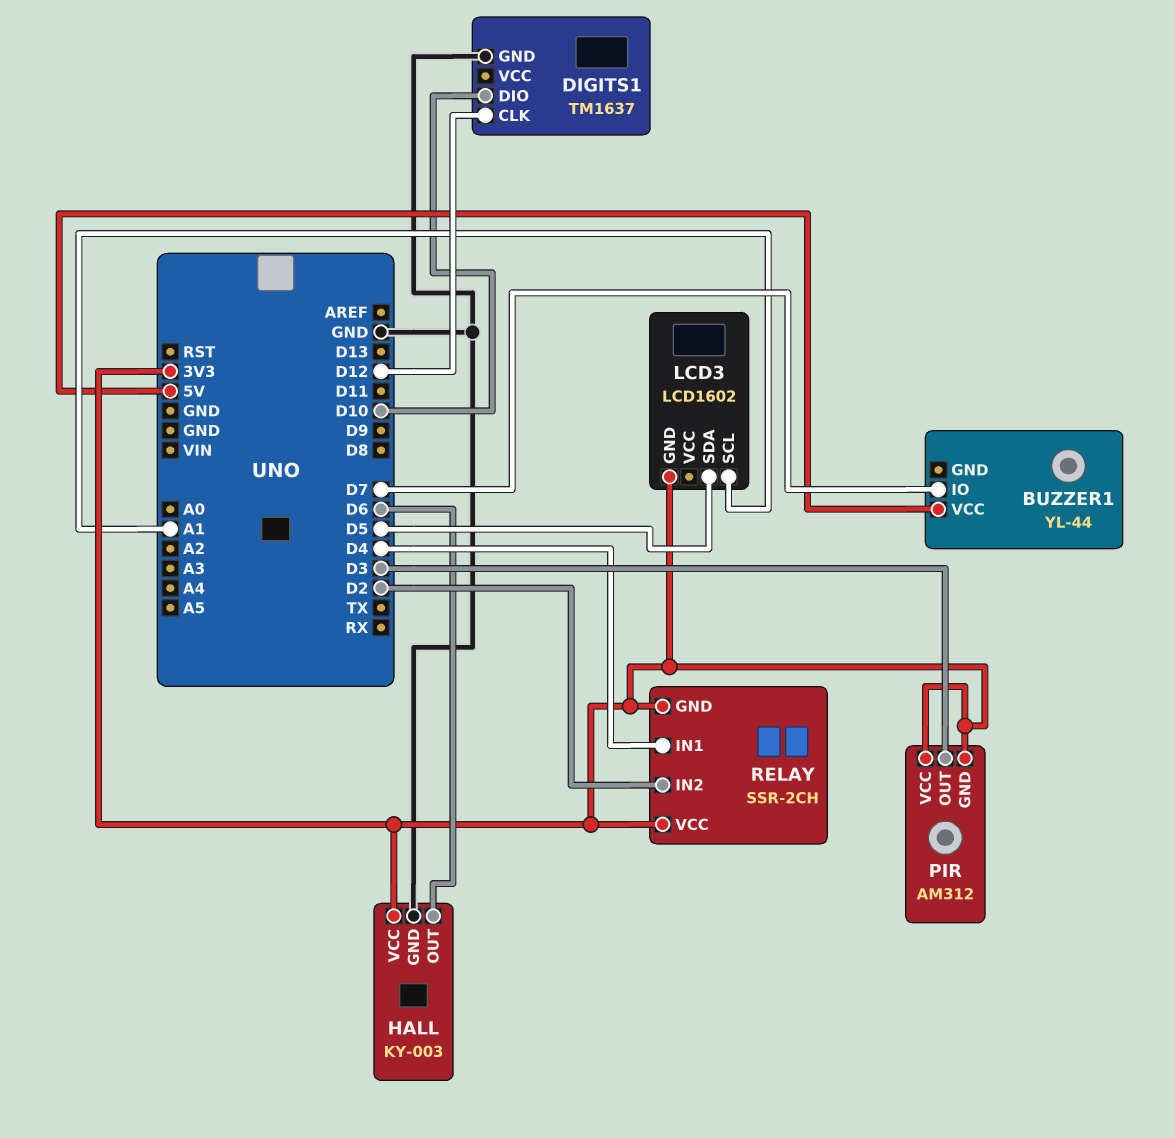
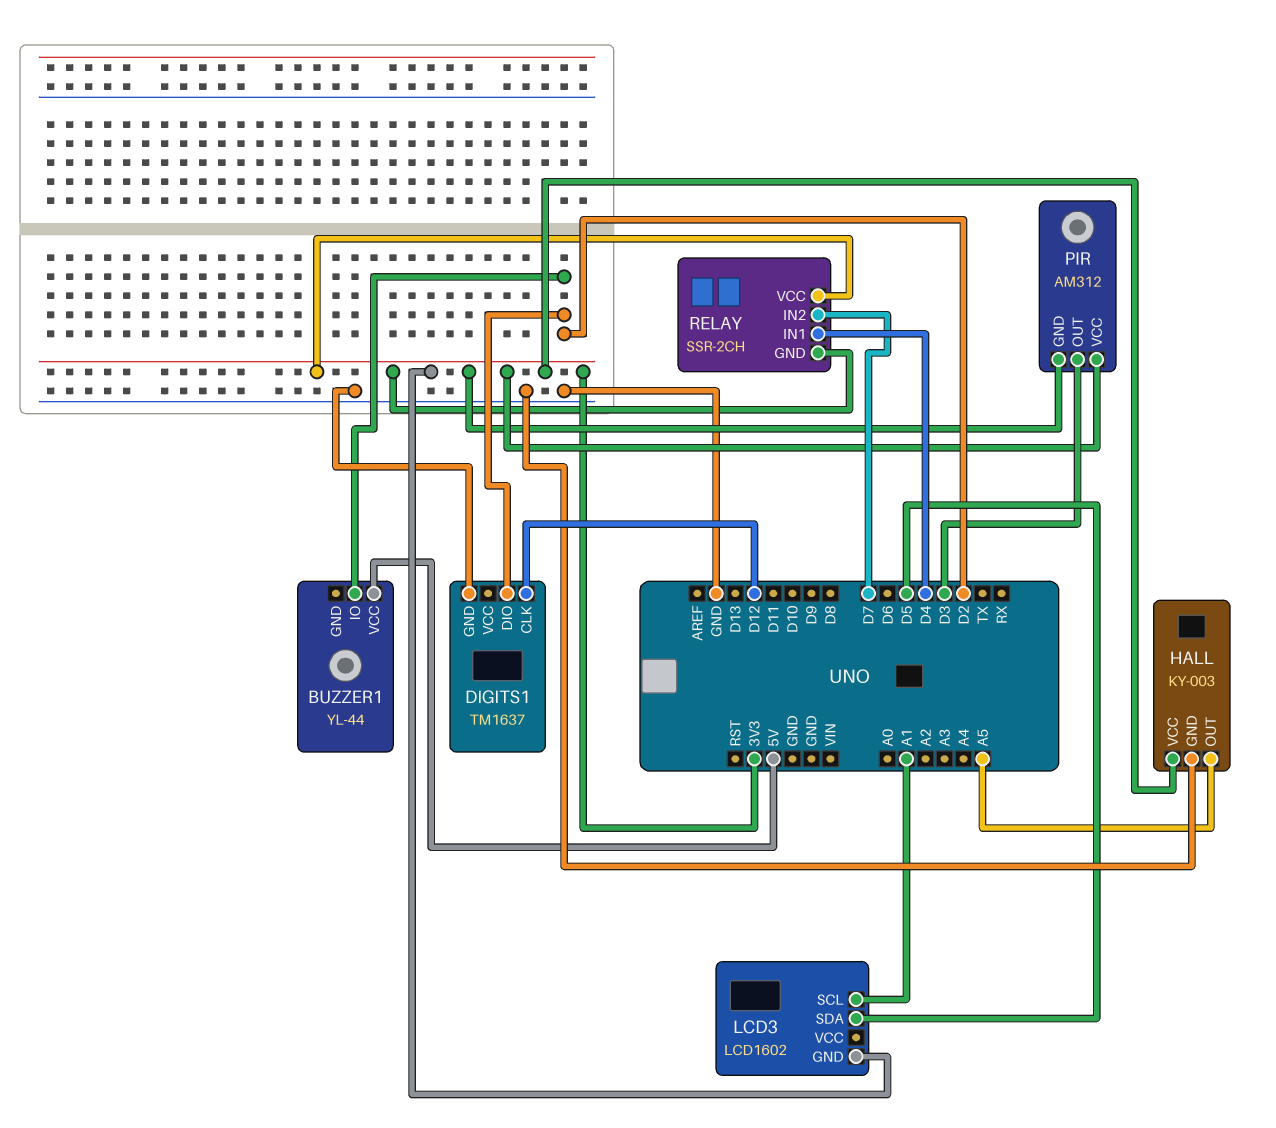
BUZZER1 pin IO: D7 -> D2
DIGITS1 pin DIO: D10 -> D2
HALL pin OUT: D6 -> A5
RELAY pin IN2: D2 -> D7

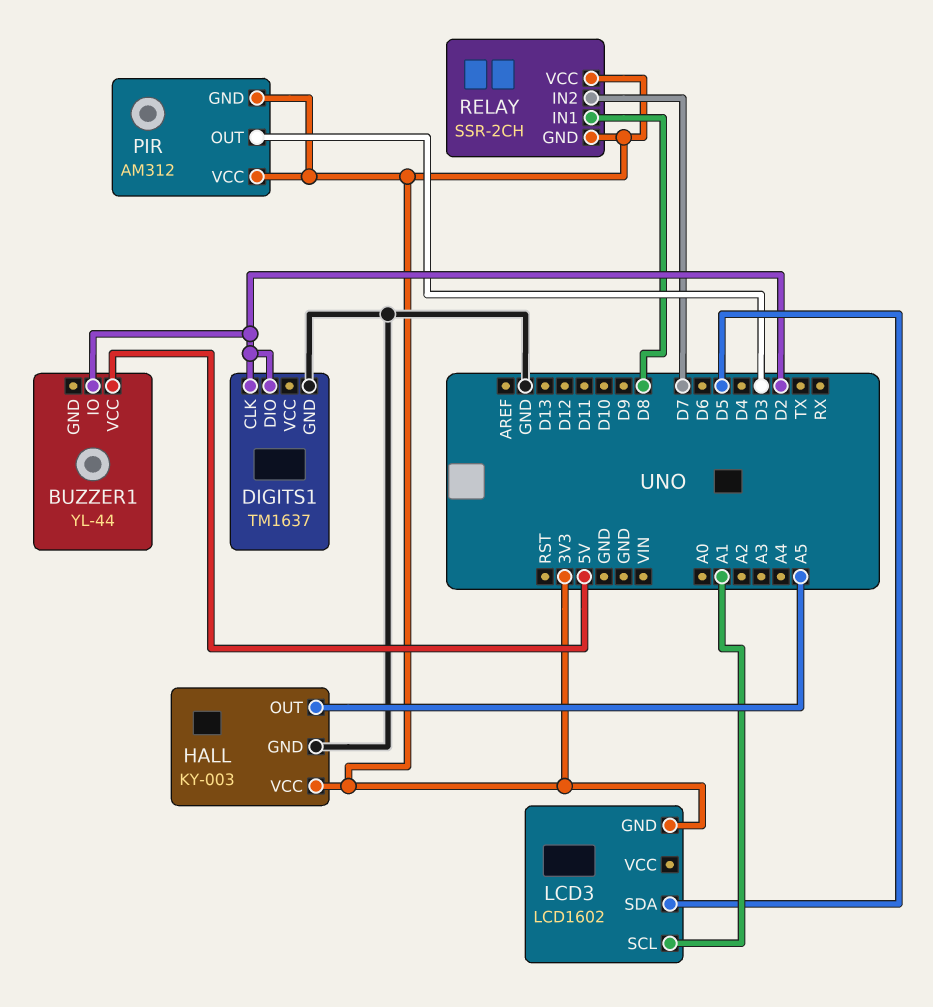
DIGITS1 pin CLK: D12 -> D2
RELAY pin IN1: D4 -> D8

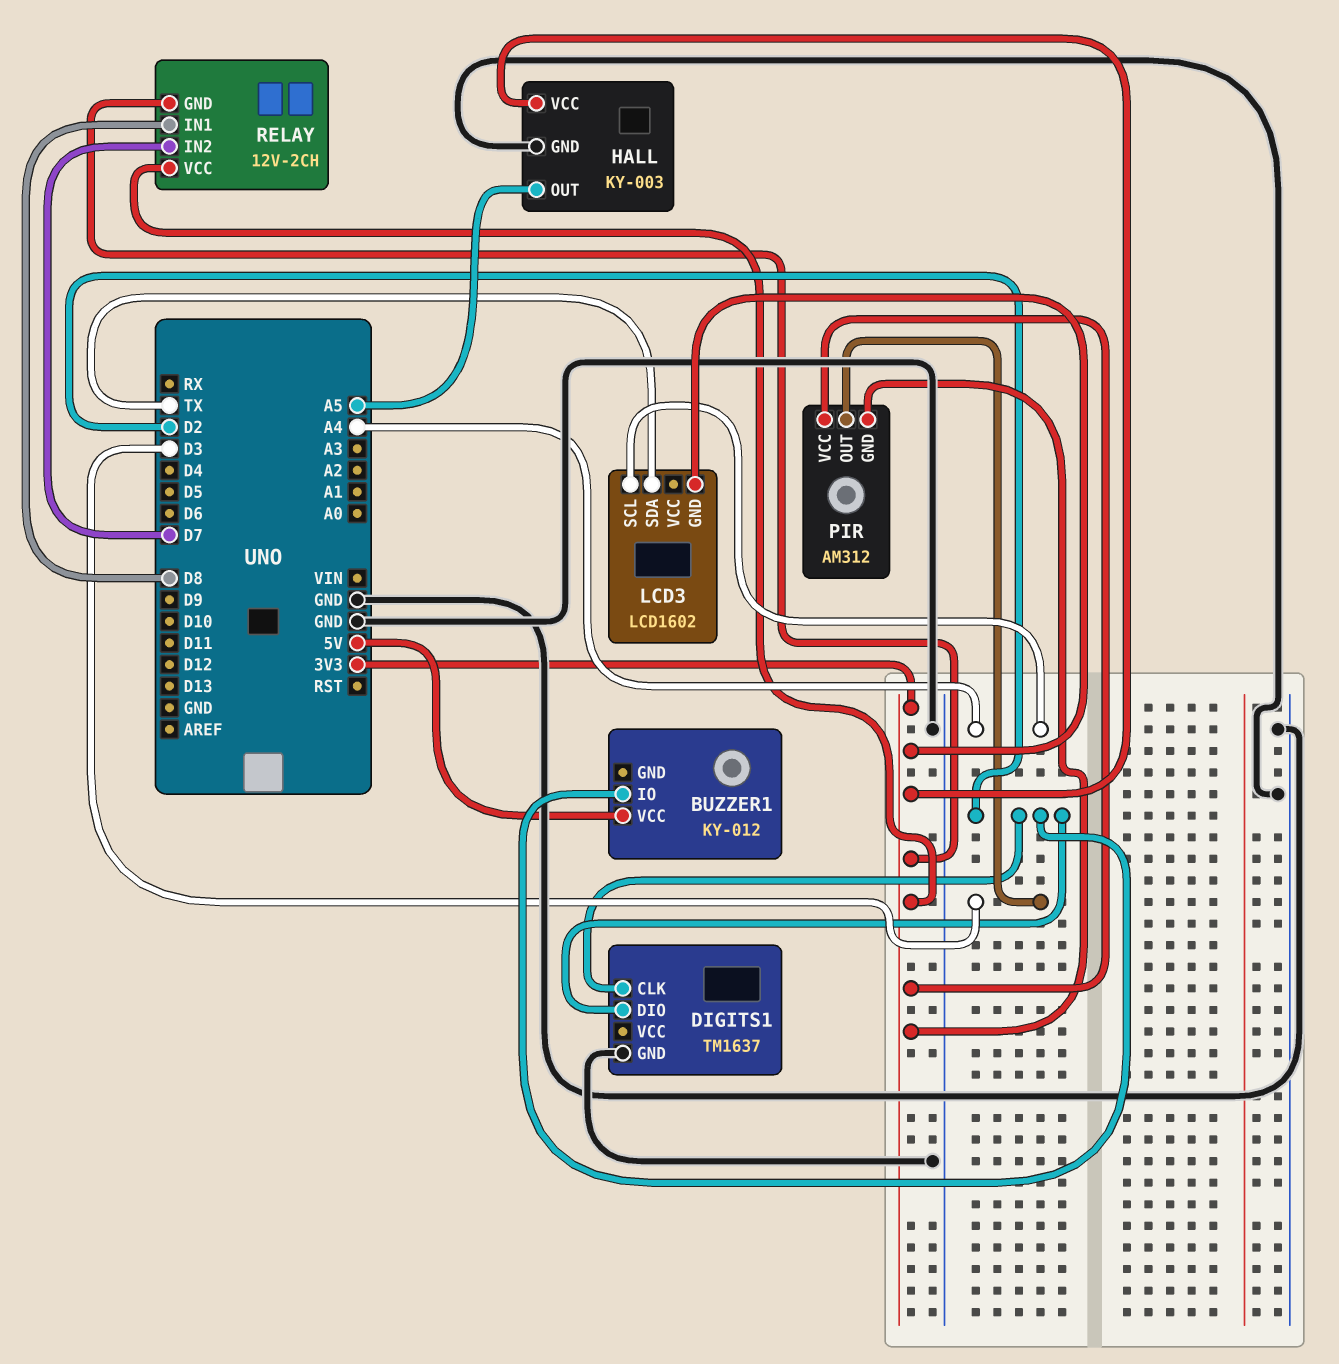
BUZZER1: YL-44 -> KY-012
LCD3 pin SCL: A1 -> A4
LCD3 pin SDA: D5 -> TX
RELAY: SSR-2CH -> 12V-2CH

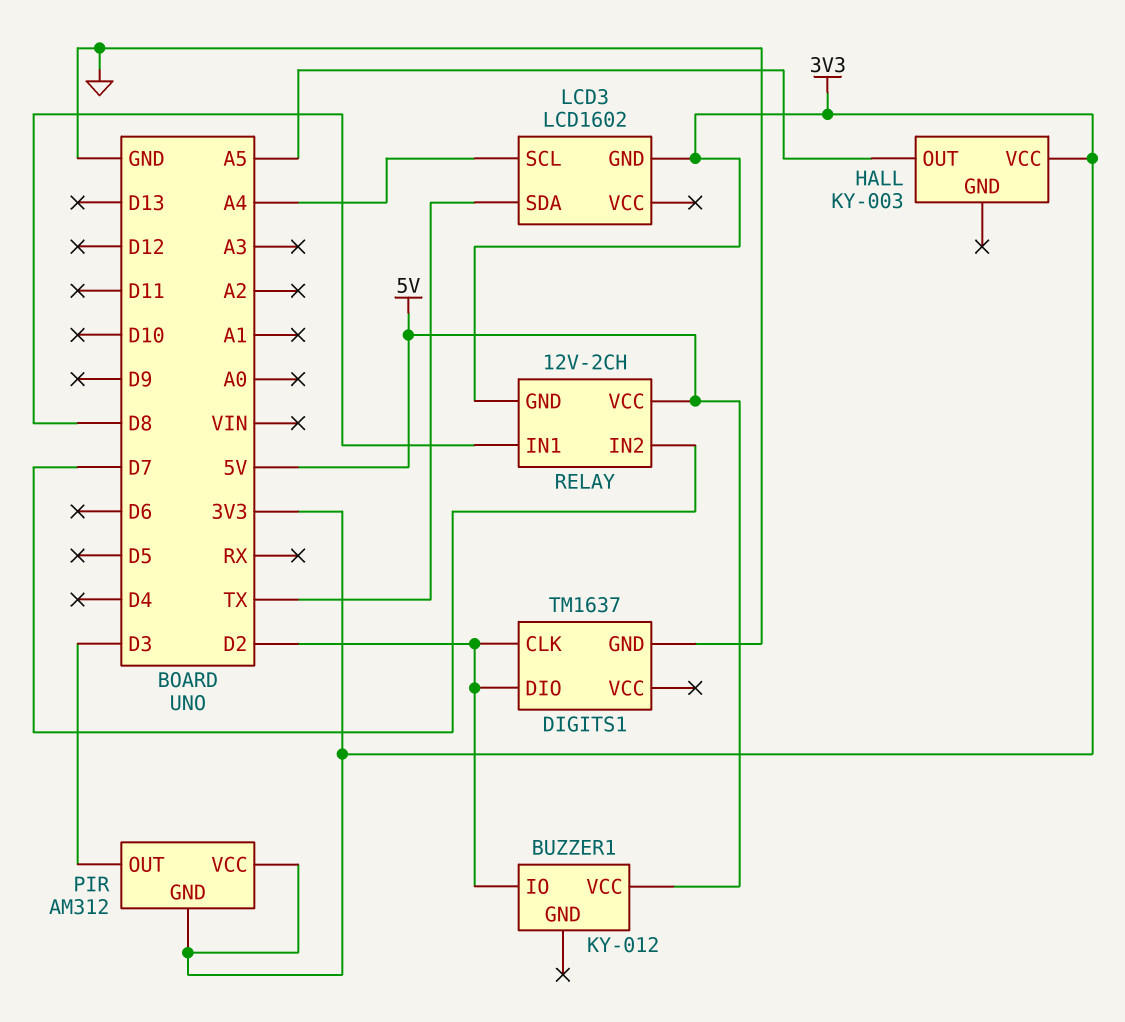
HALL pin GND: GND -> none
RELAY pin VCC: 3V3 -> 5V

